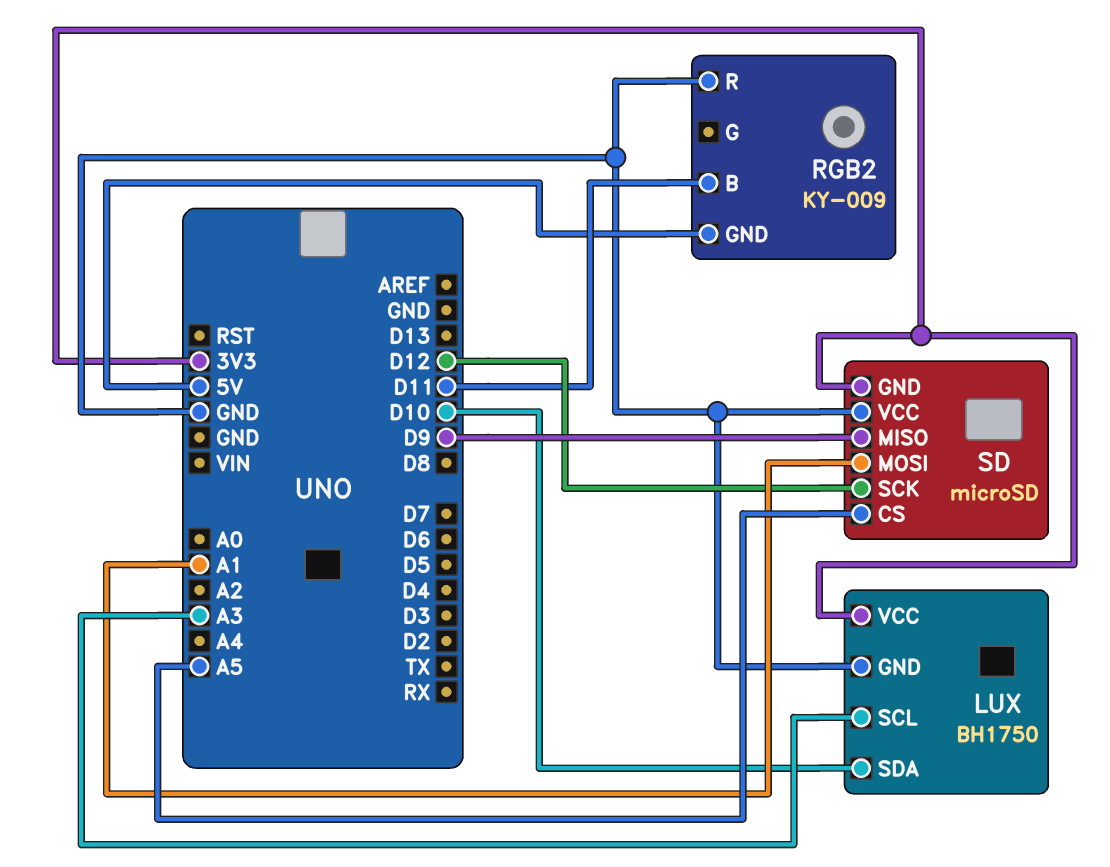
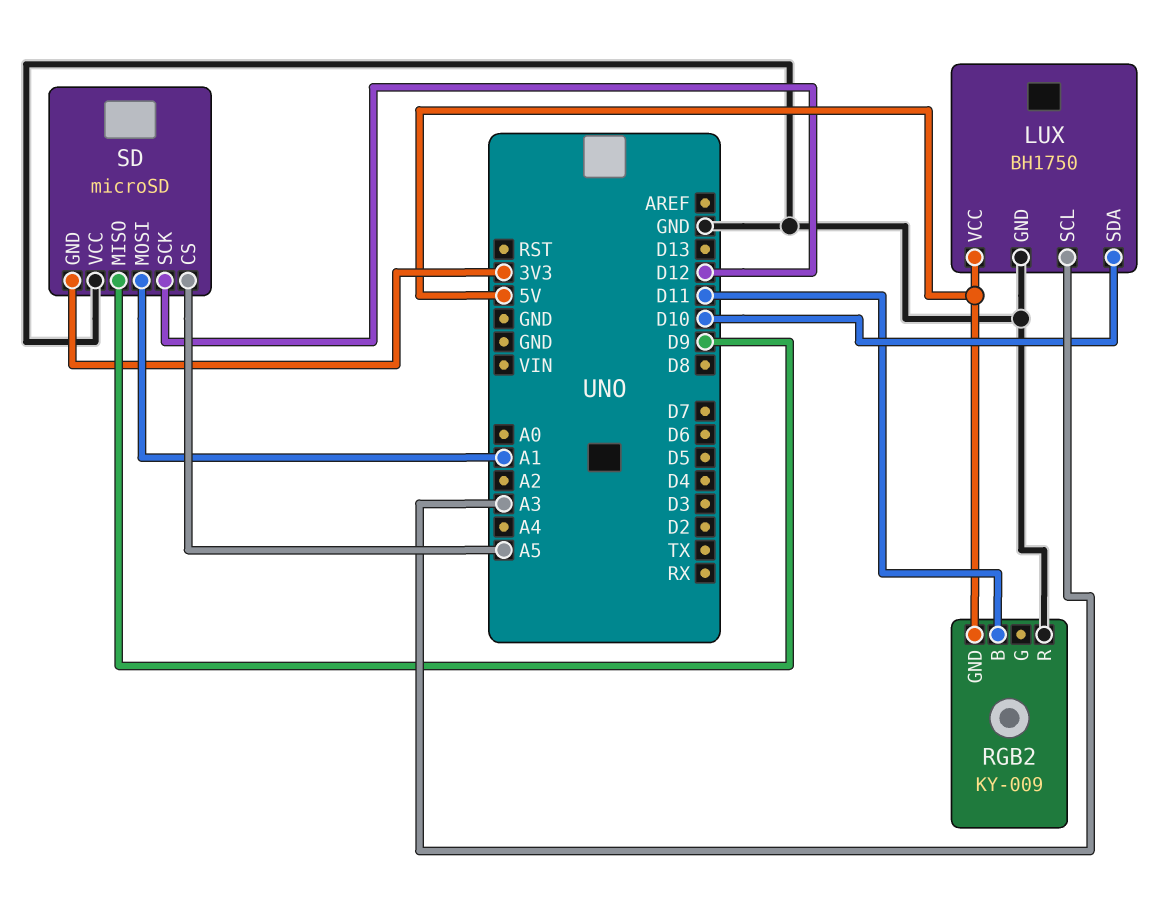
LUX pin VCC: 3V3 -> 5V

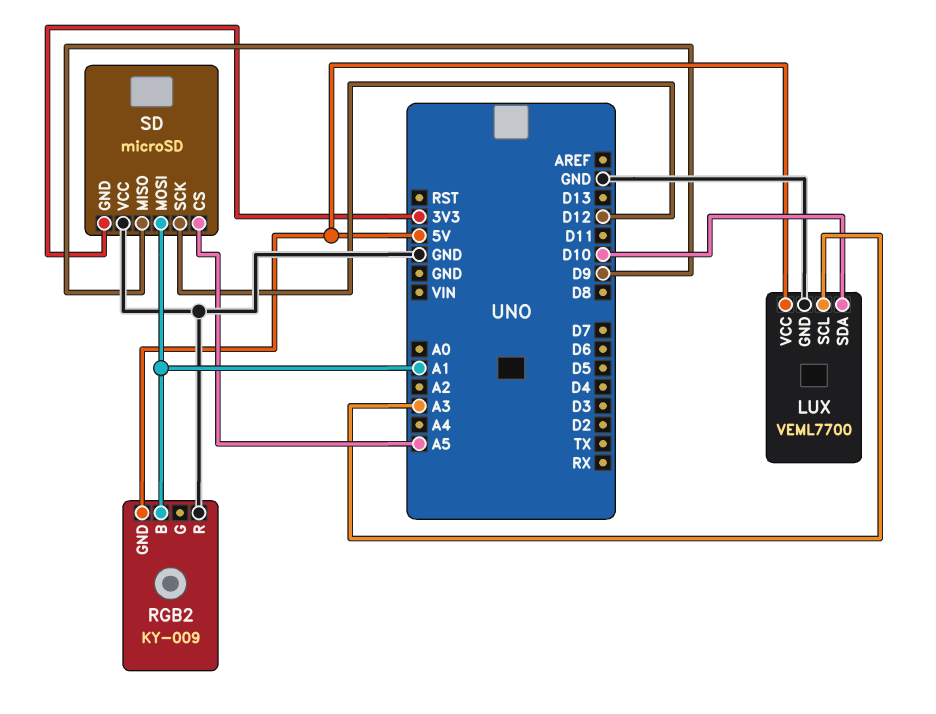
LUX: BH1750 -> VEML7700
RGB2 pin B: D11 -> A1

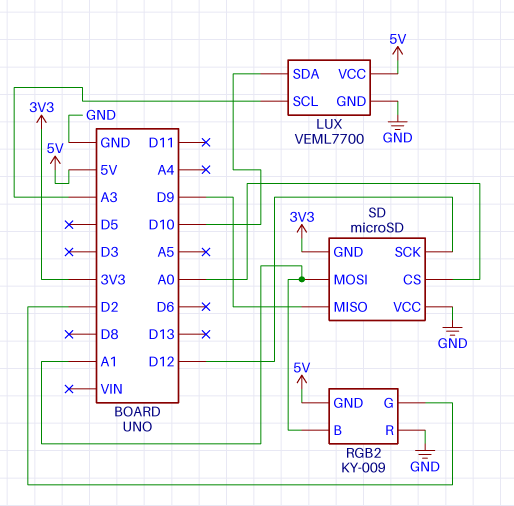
RGB2 pin G: none -> D2
SD pin CS: A5 -> A0

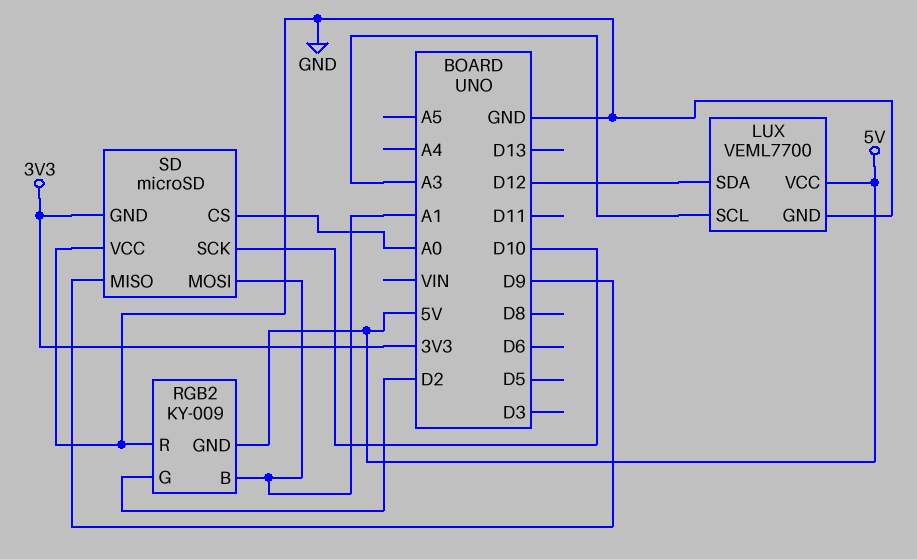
LUX pin SDA: D10 -> D12
SD pin SCK: D12 -> D10

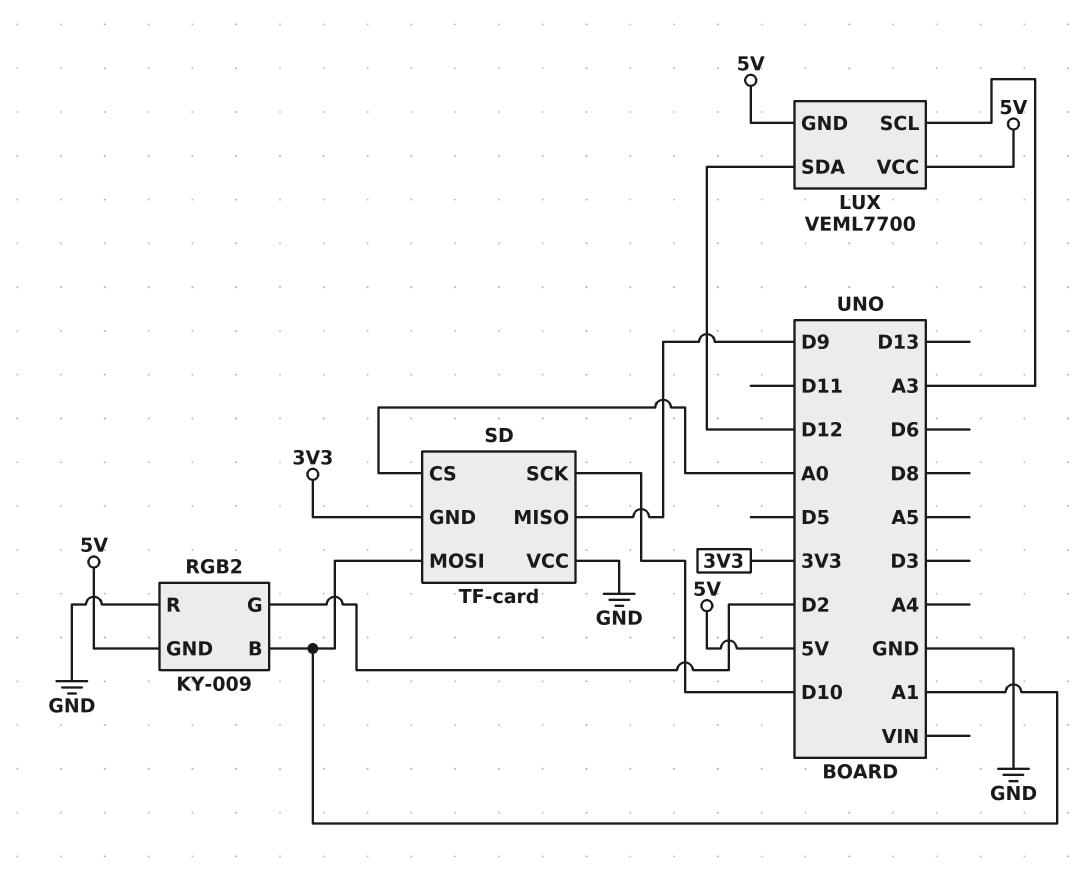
LUX pin GND: GND -> 5V
SD: microSD -> TF-card

